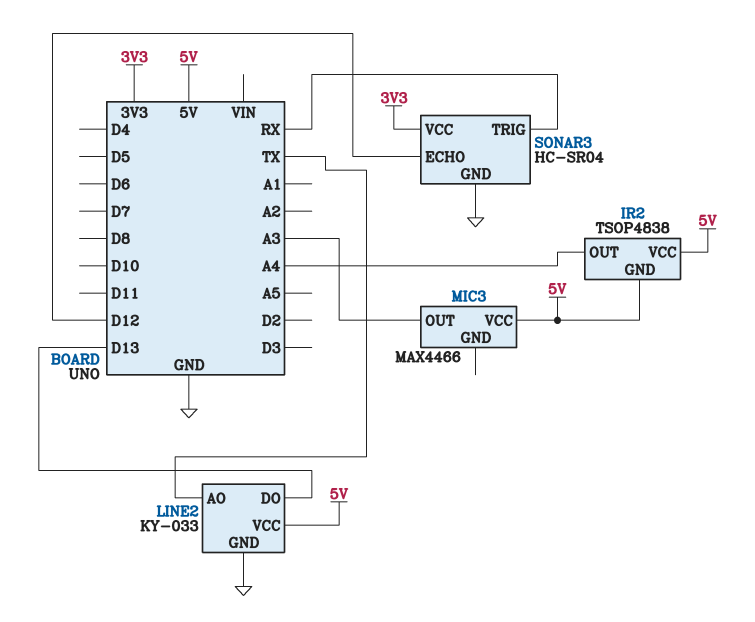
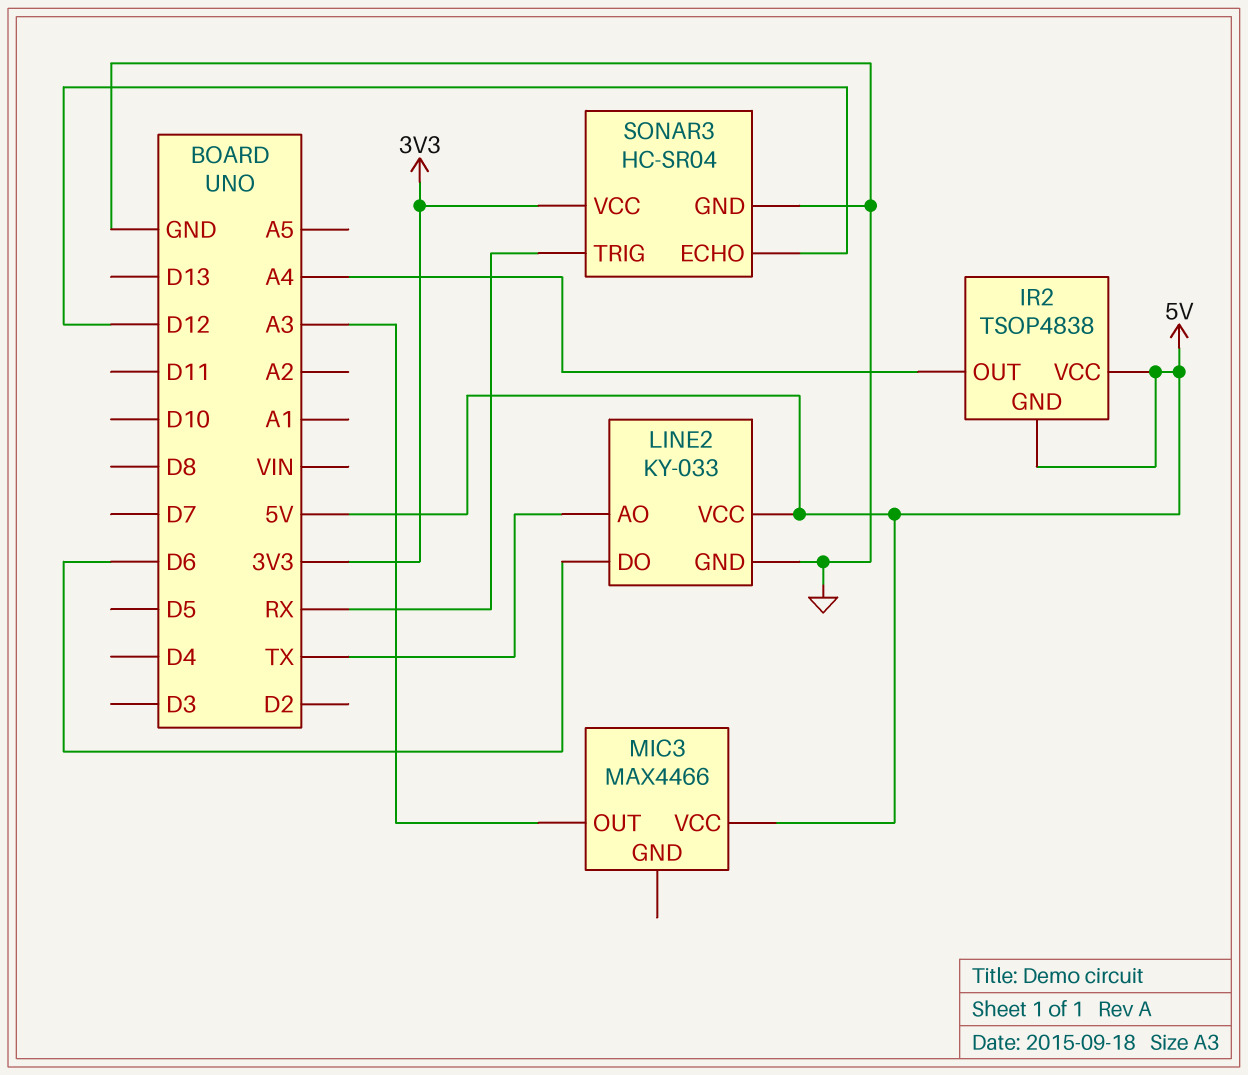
LINE2 pin DO: D13 -> D6

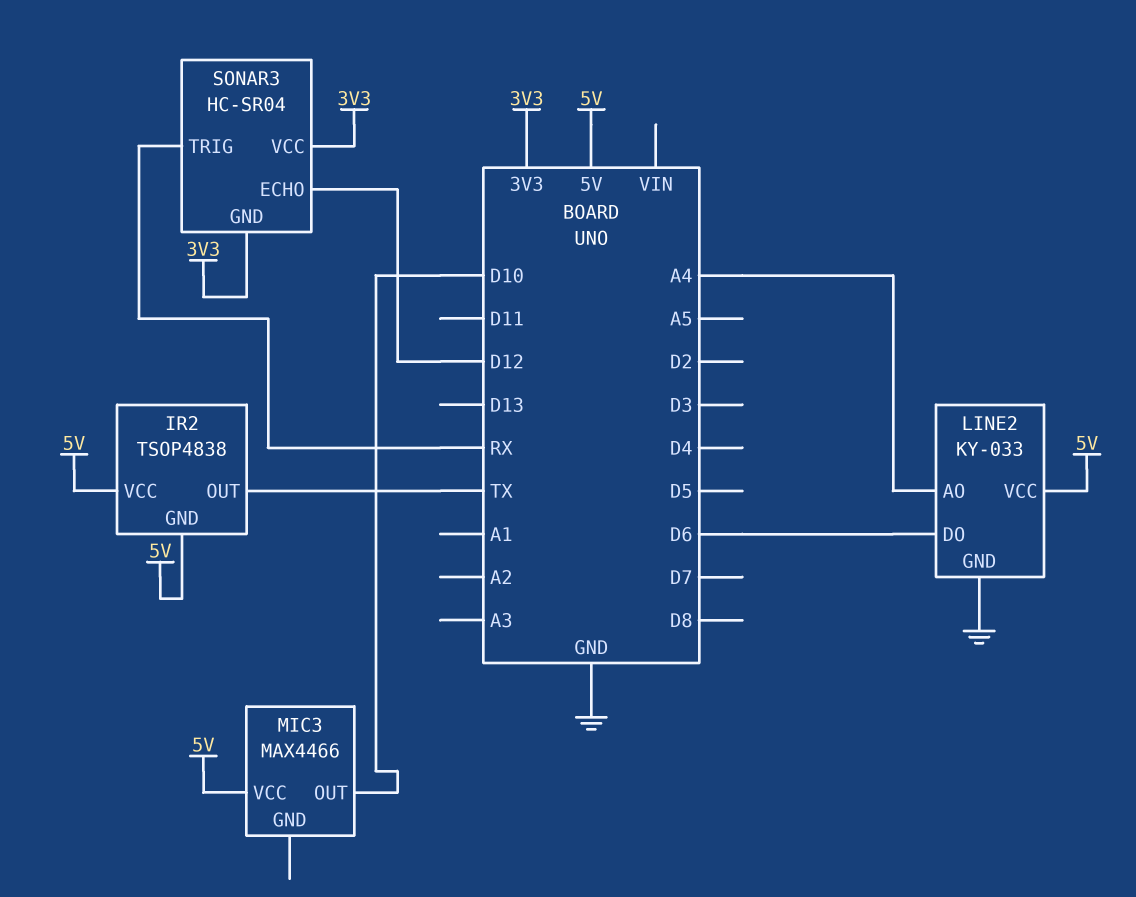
IR2 pin OUT: A4 -> TX
LINE2 pin AO: TX -> A4
MIC3 pin OUT: A3 -> D10
SONAR3 pin GND: GND -> 3V3

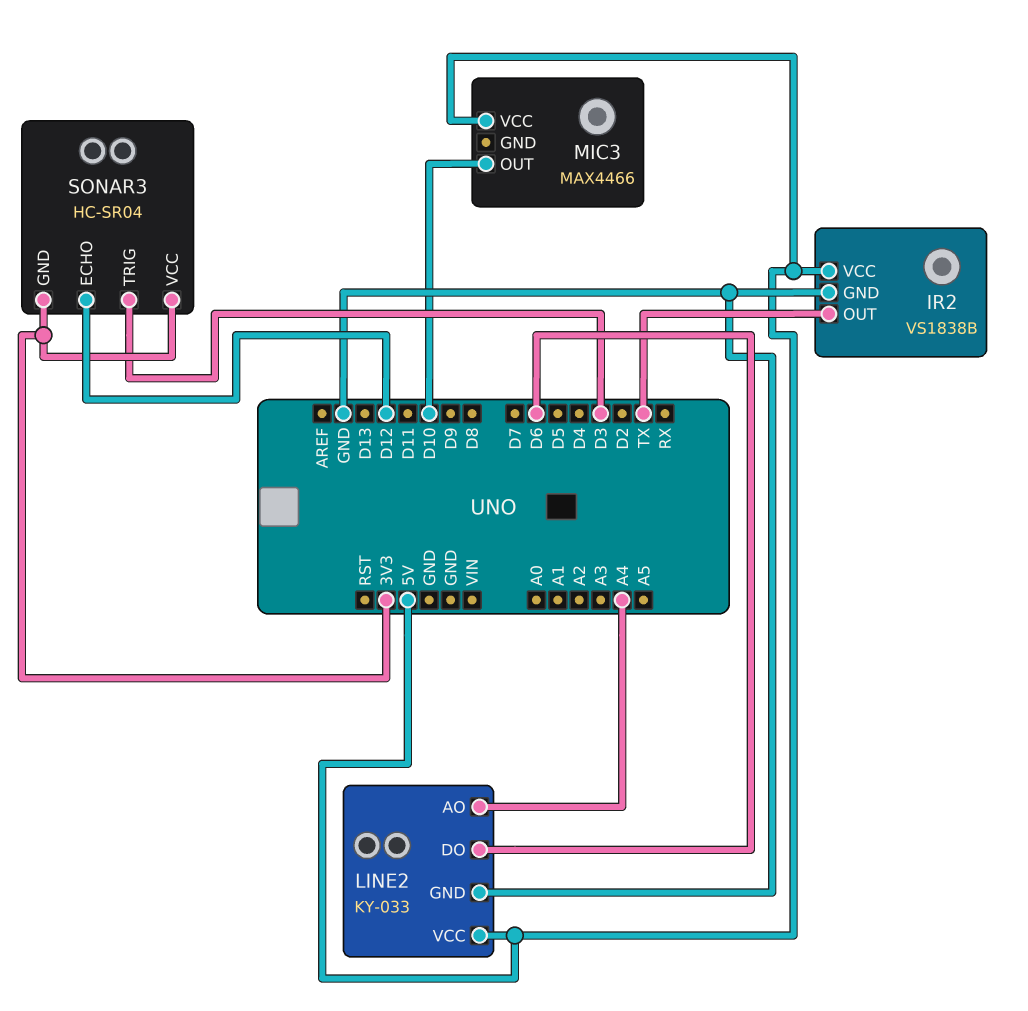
IR2: TSOP4838 -> VS1838B
IR2 pin GND: 5V -> GND
SONAR3 pin TRIG: RX -> D3

